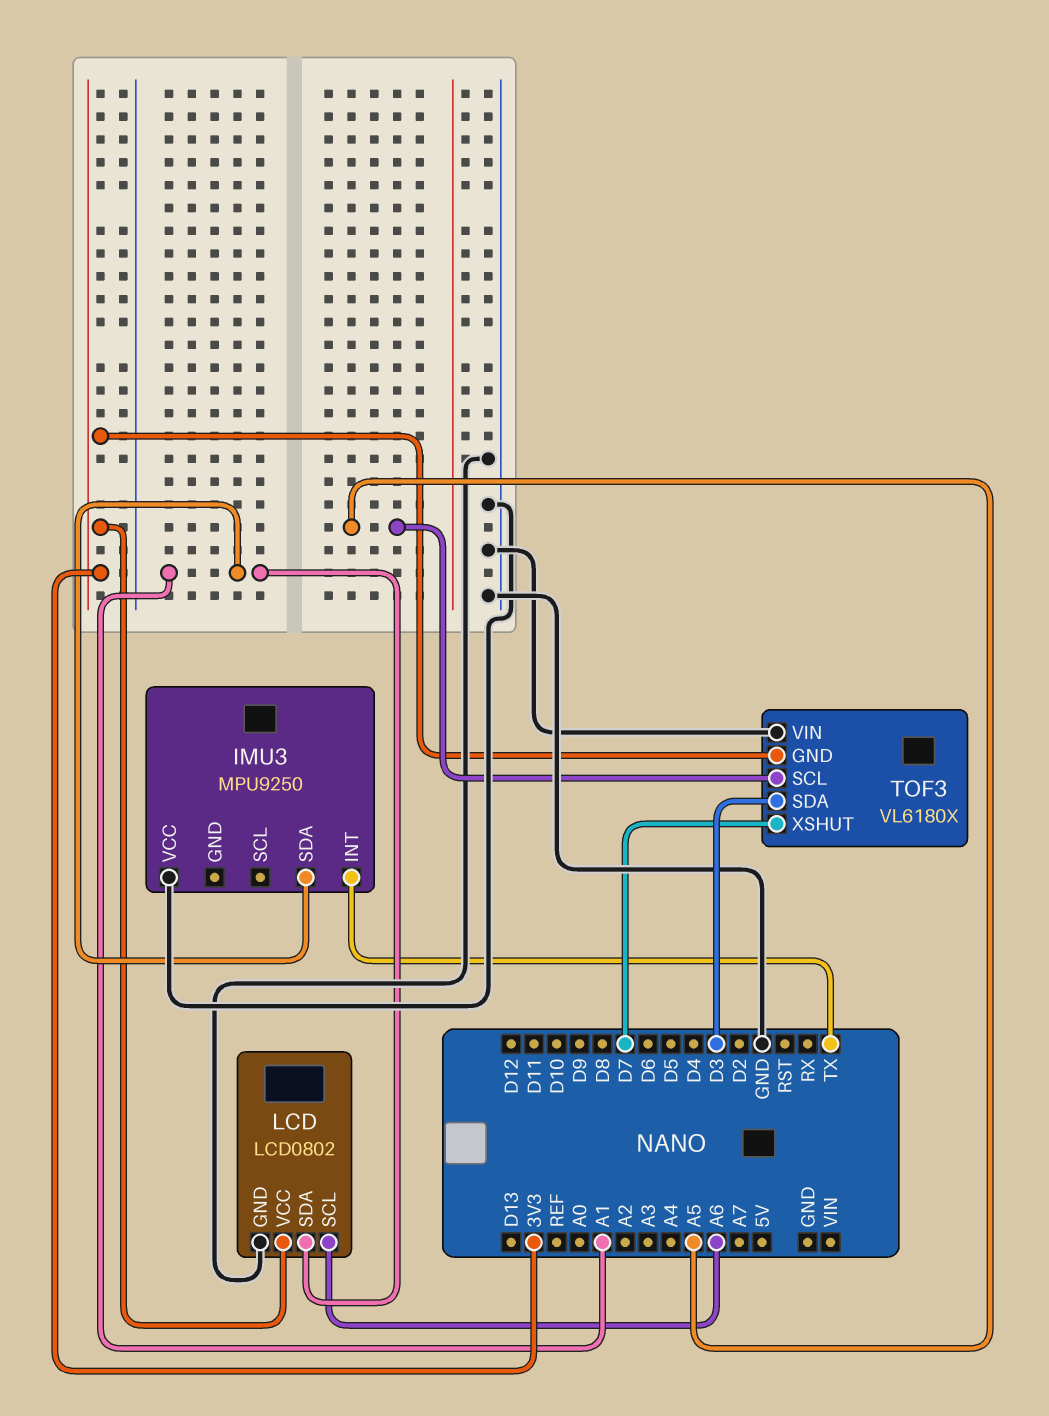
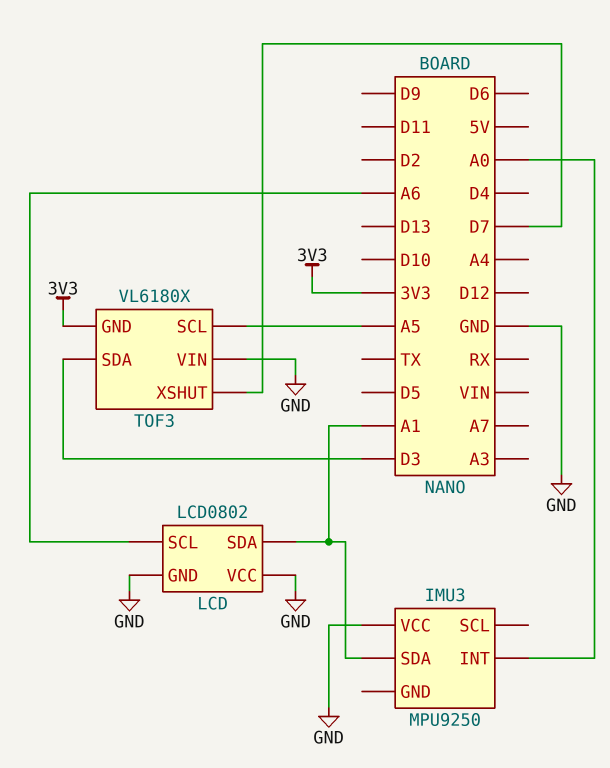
IMU3 pin INT: TX -> A0
LCD pin VCC: 3V3 -> GND

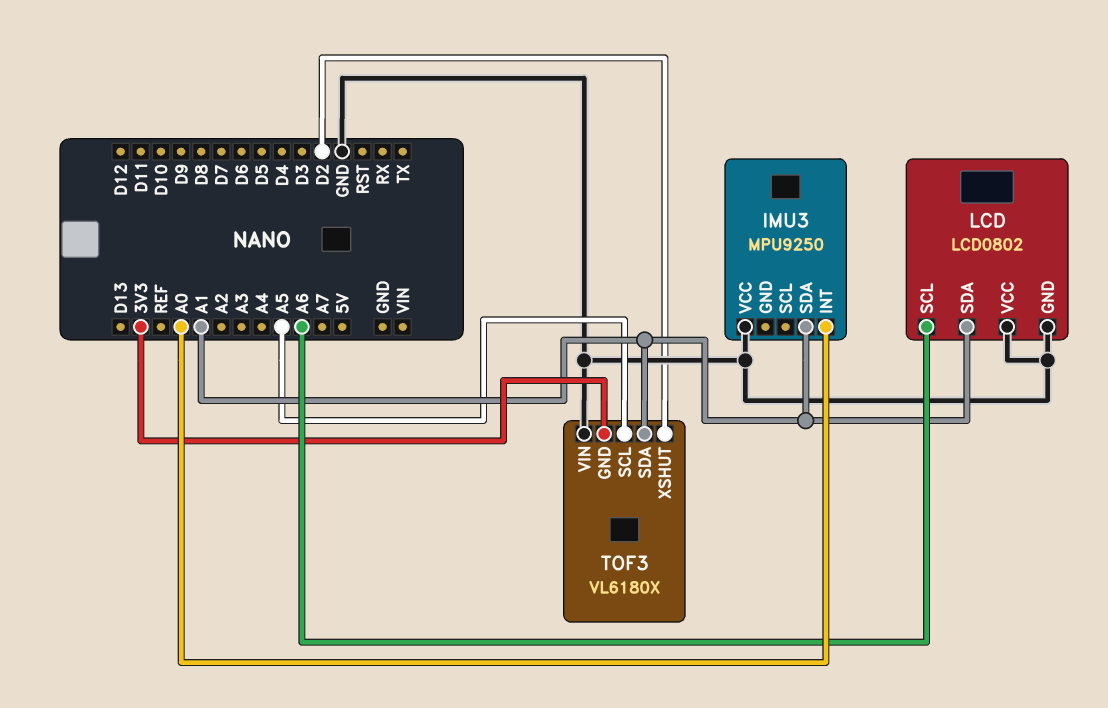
TOF3 pin SDA: D3 -> A1
TOF3 pin XSHUT: D7 -> D2

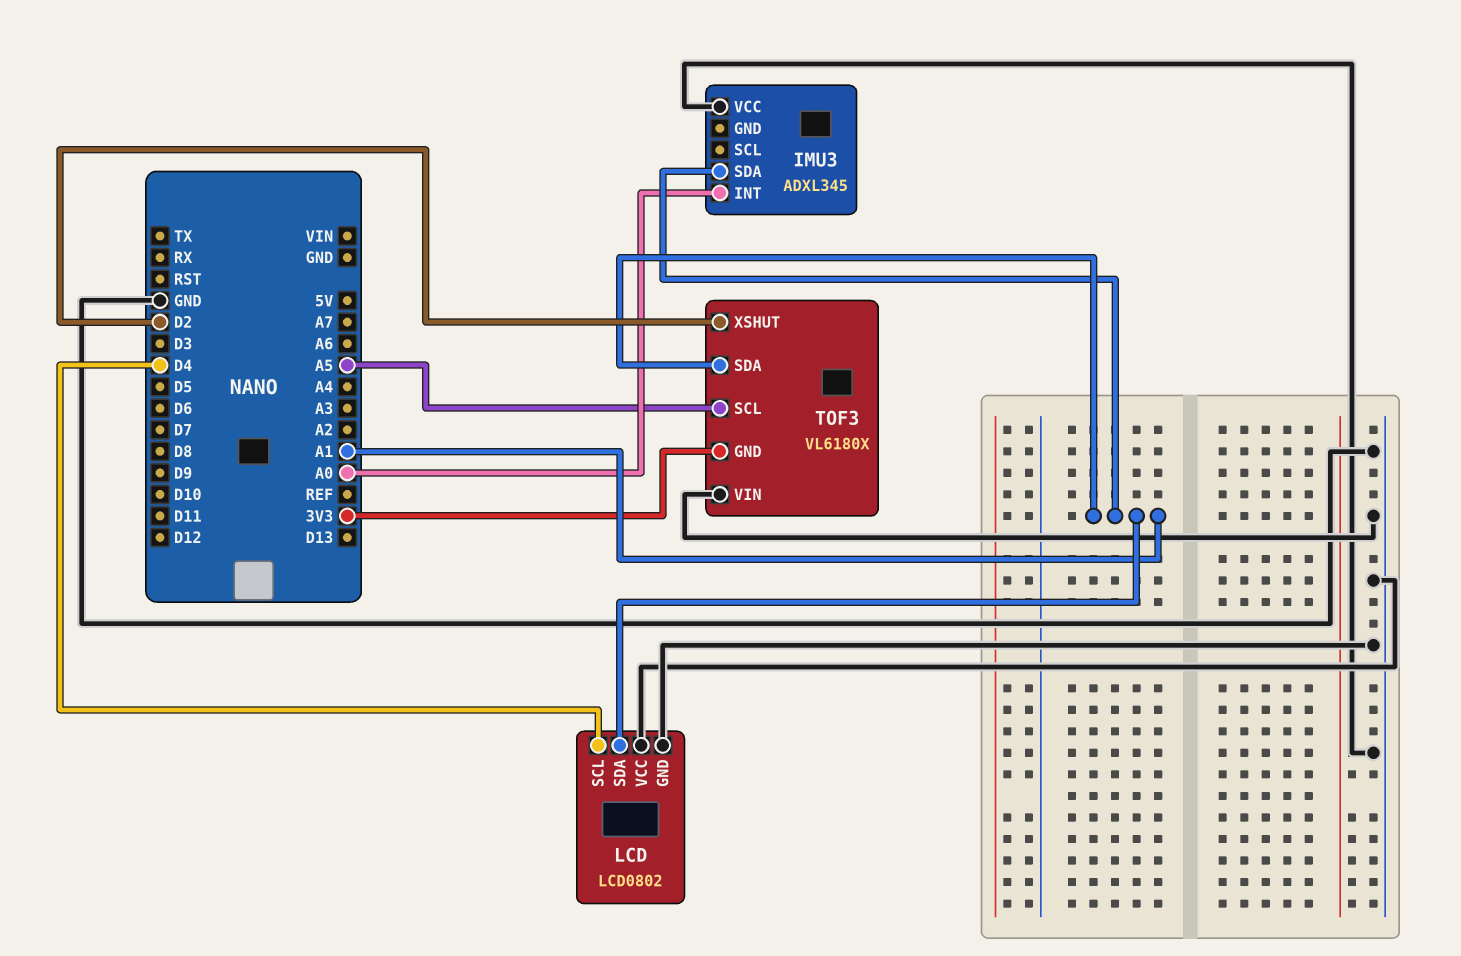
IMU3: MPU9250 -> ADXL345
LCD pin SCL: A6 -> D4

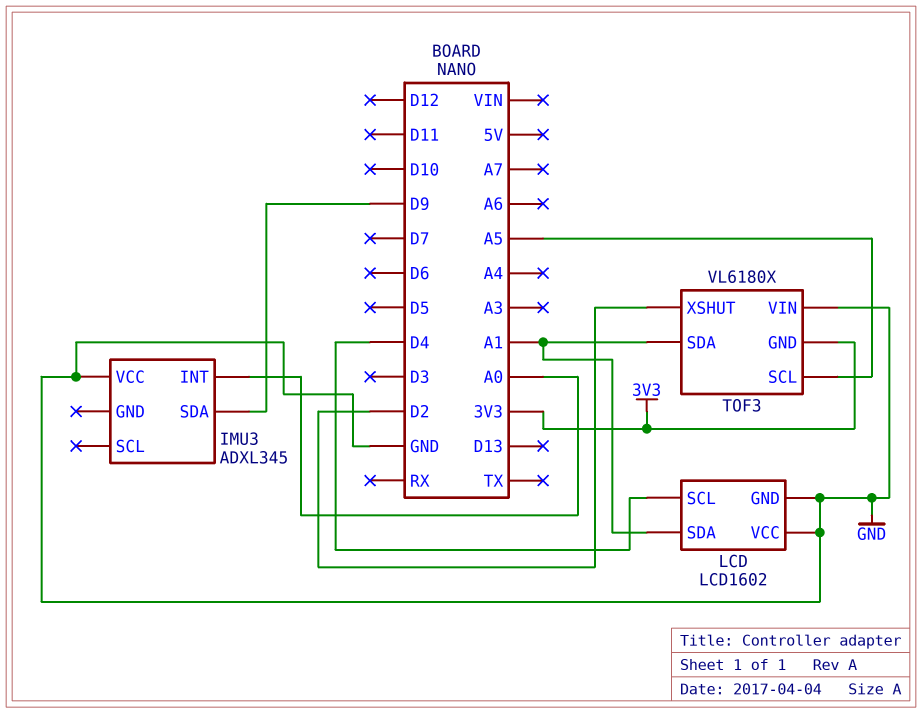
IMU3 pin SDA: A1 -> D9
LCD: LCD0802 -> LCD1602

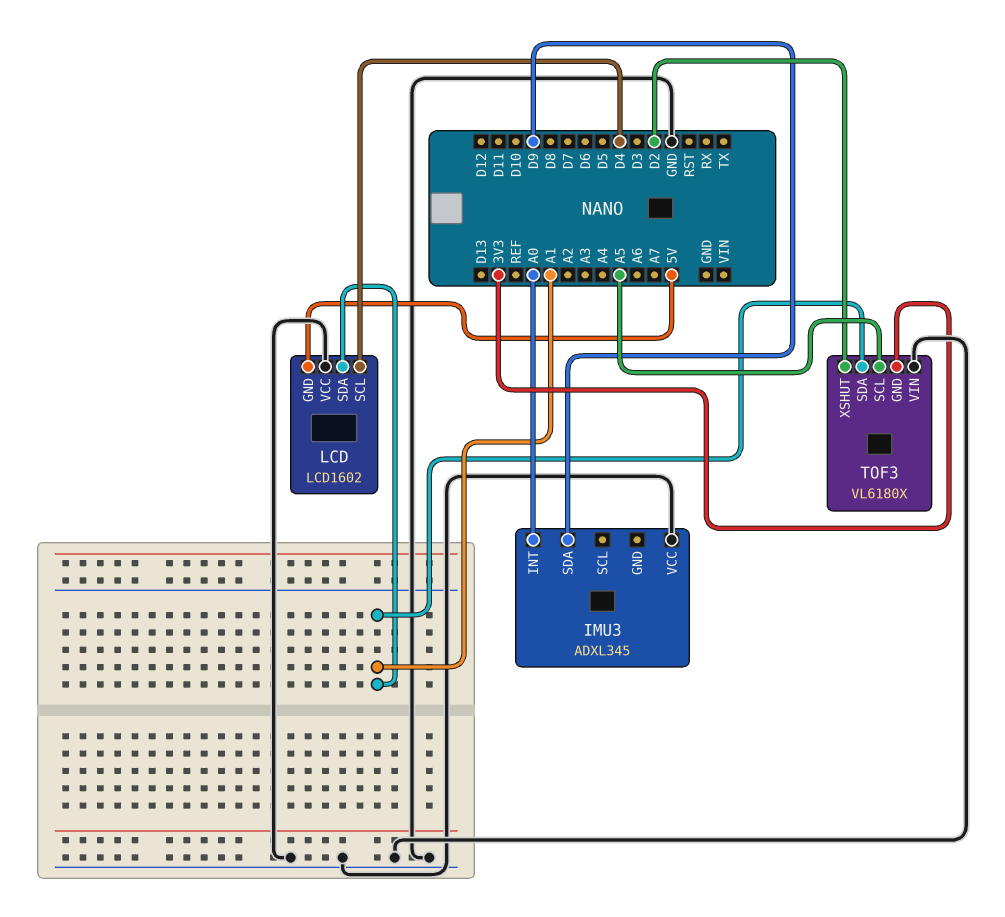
LCD pin GND: GND -> 5V

